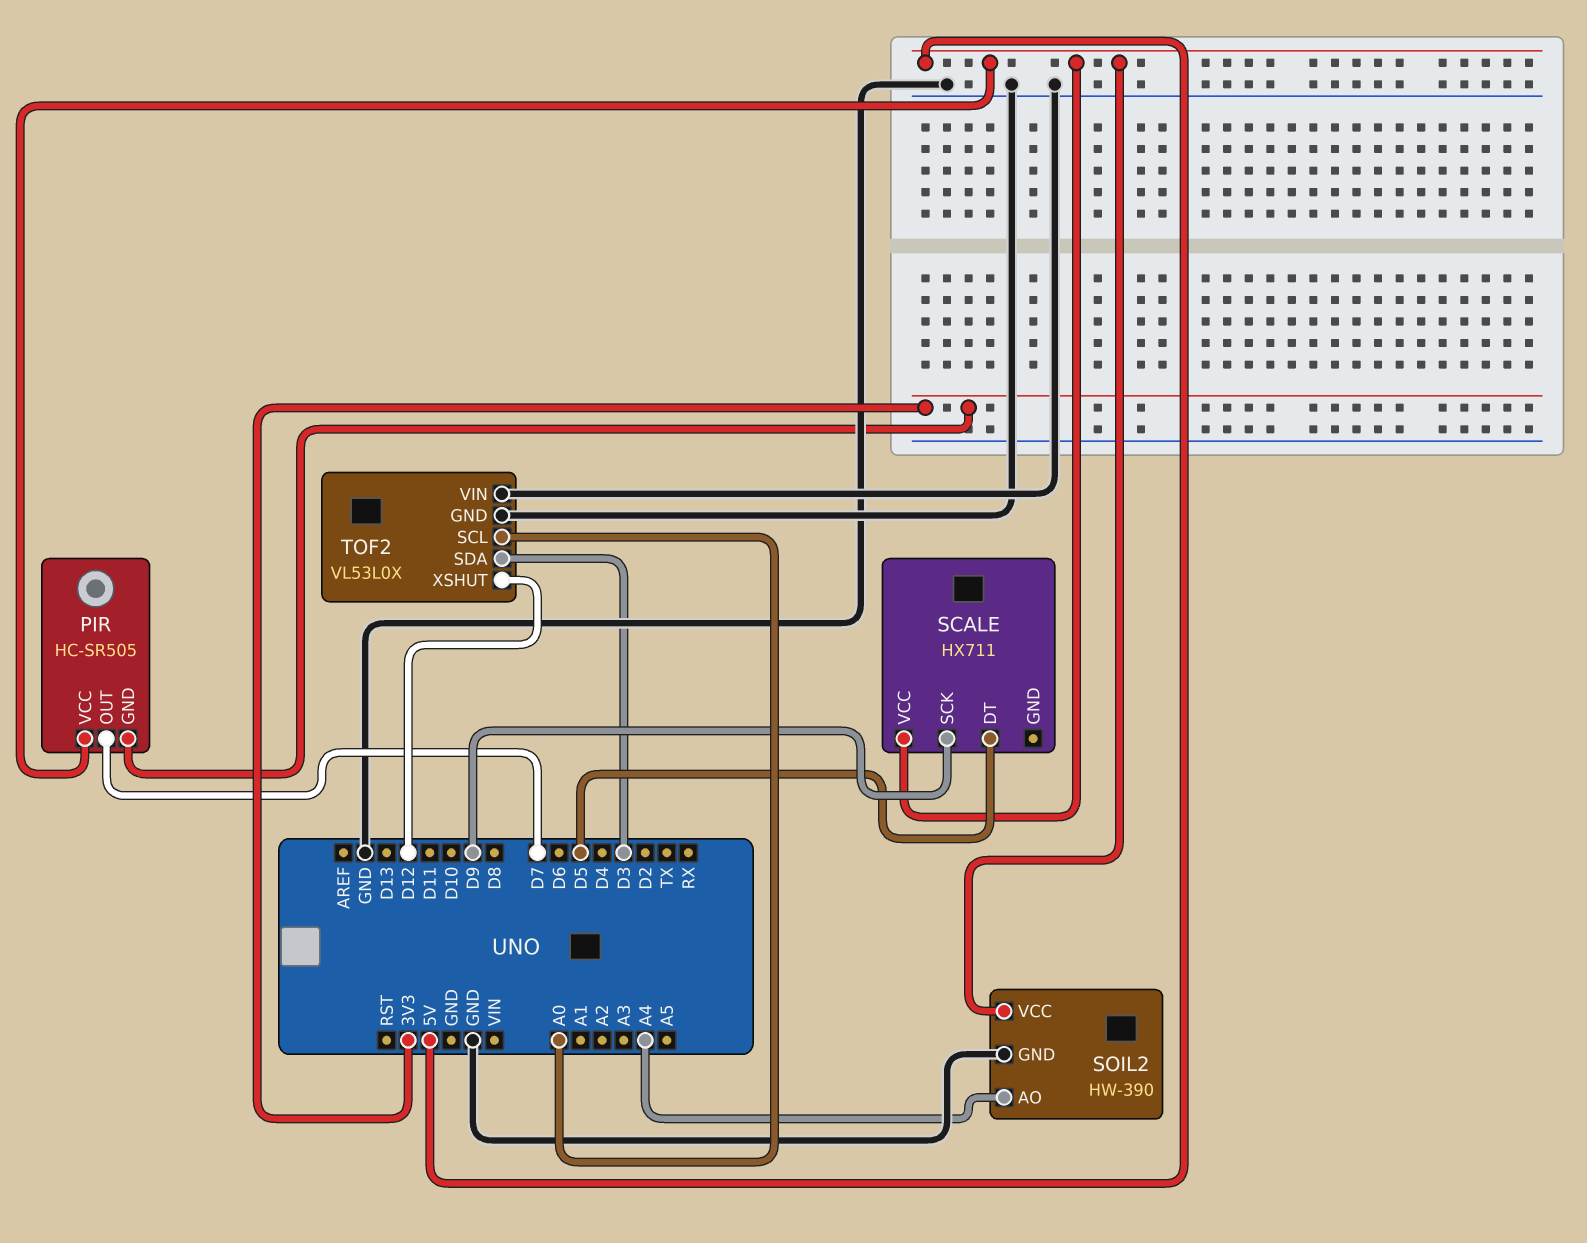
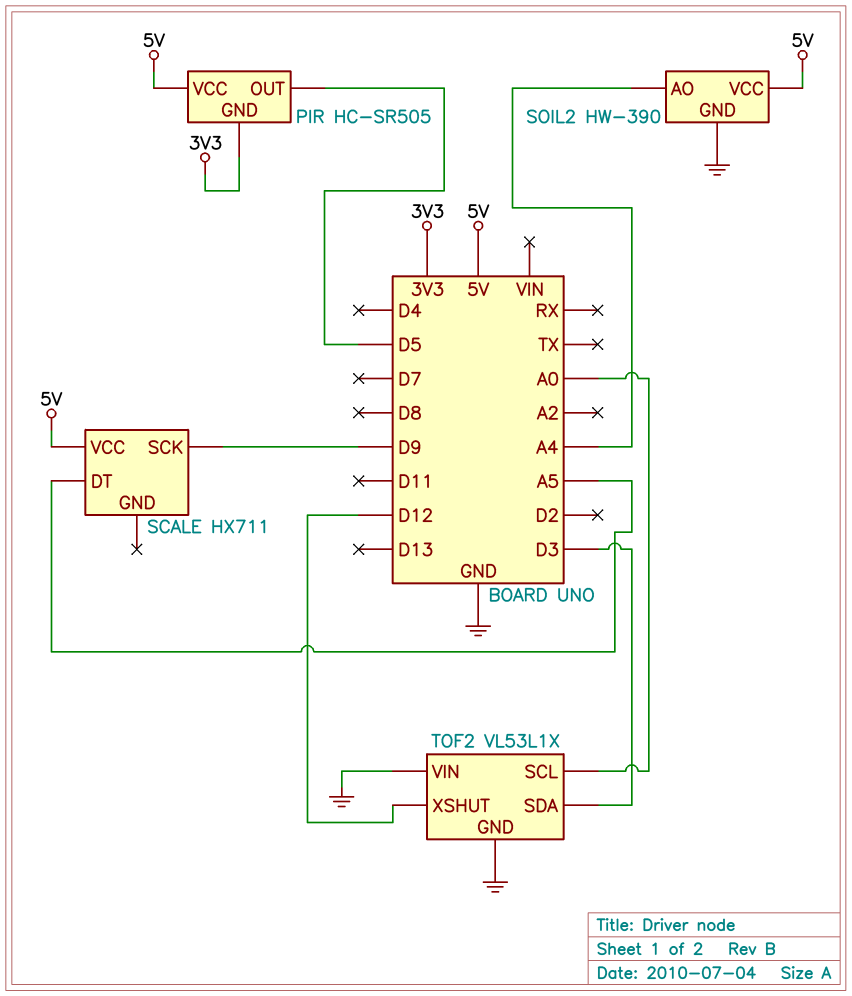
PIR pin OUT: D7 -> D5
SCALE pin DT: D5 -> A5
TOF2: VL53L0X -> VL53L1X

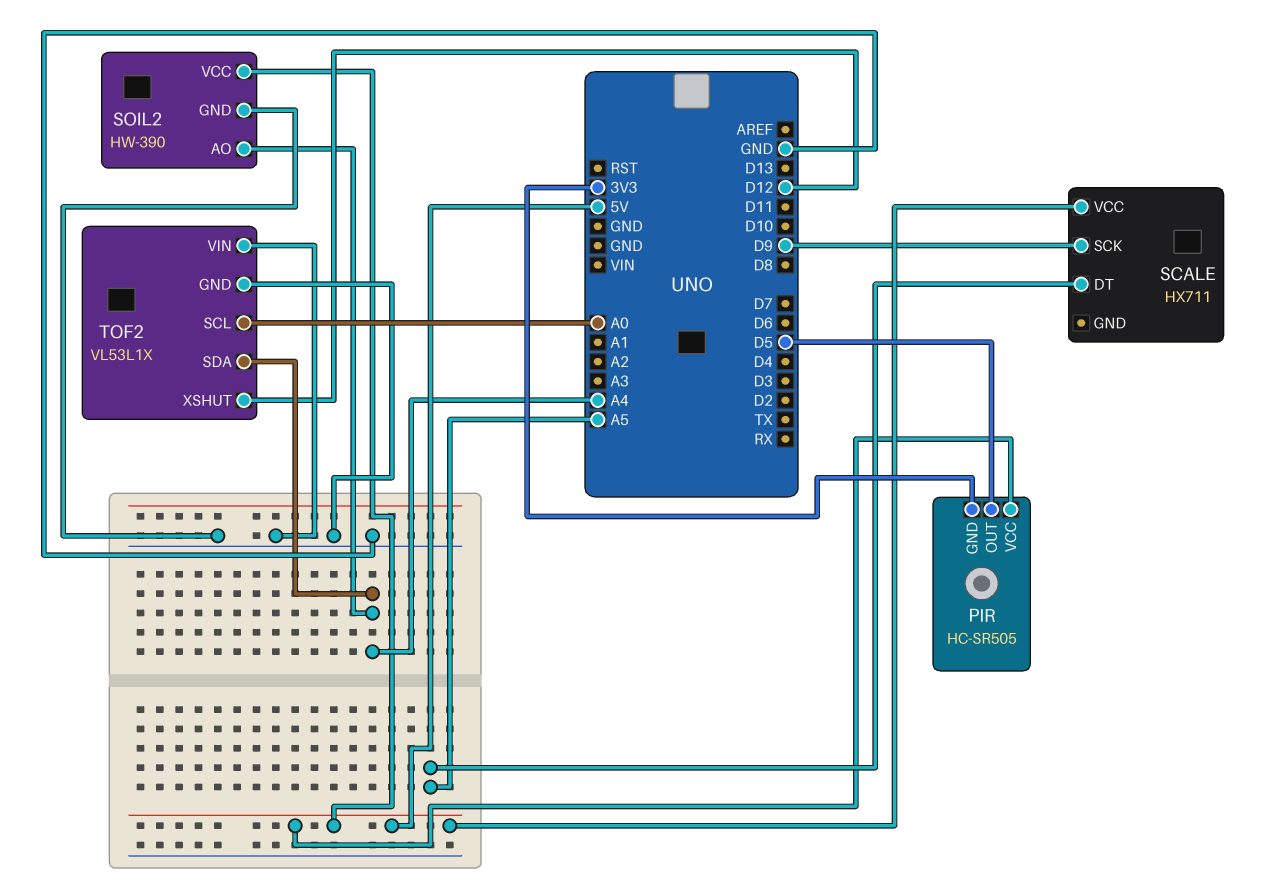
TOF2 pin SDA: D3 -> A4

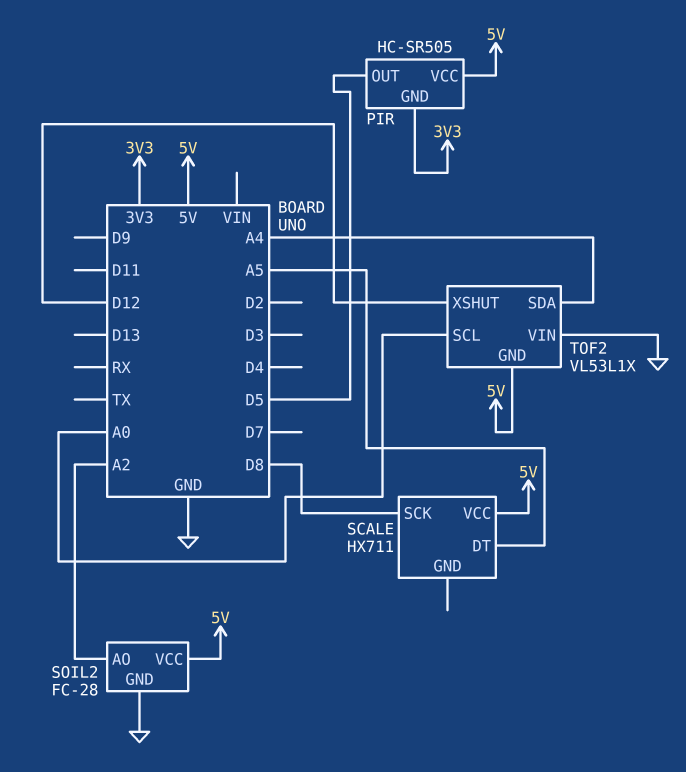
SCALE pin SCK: D9 -> D8
SOIL2: HW-390 -> FC-28
SOIL2 pin AO: A4 -> A2
TOF2 pin GND: GND -> 5V

